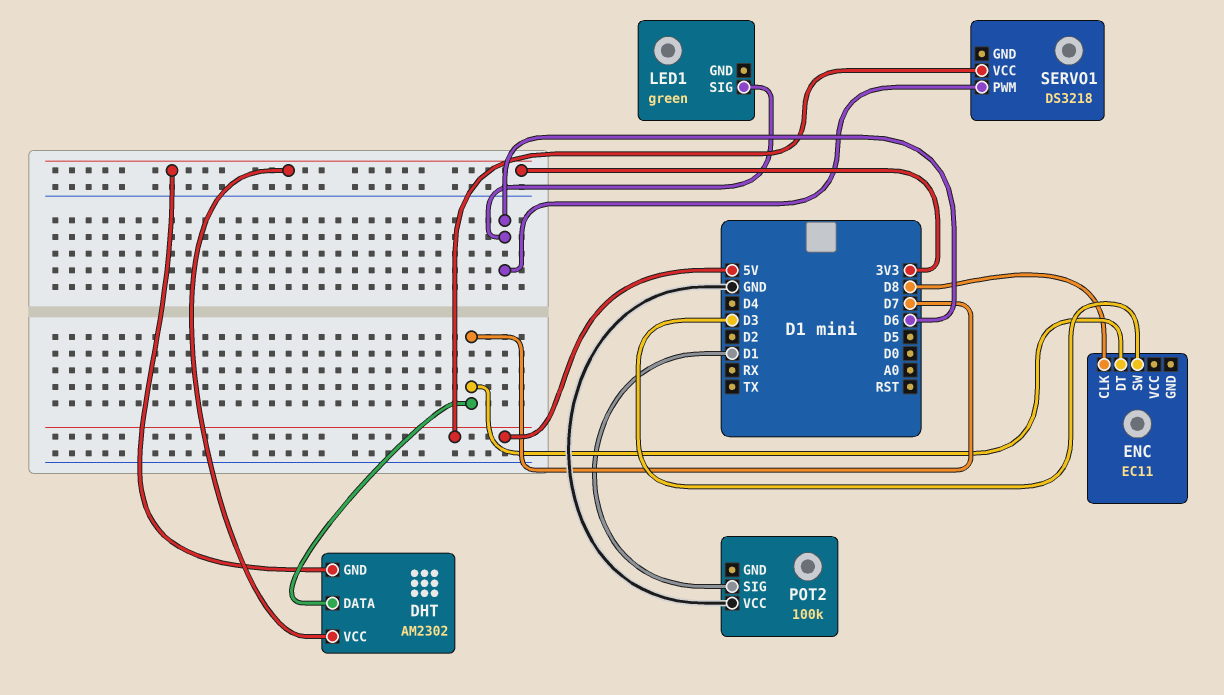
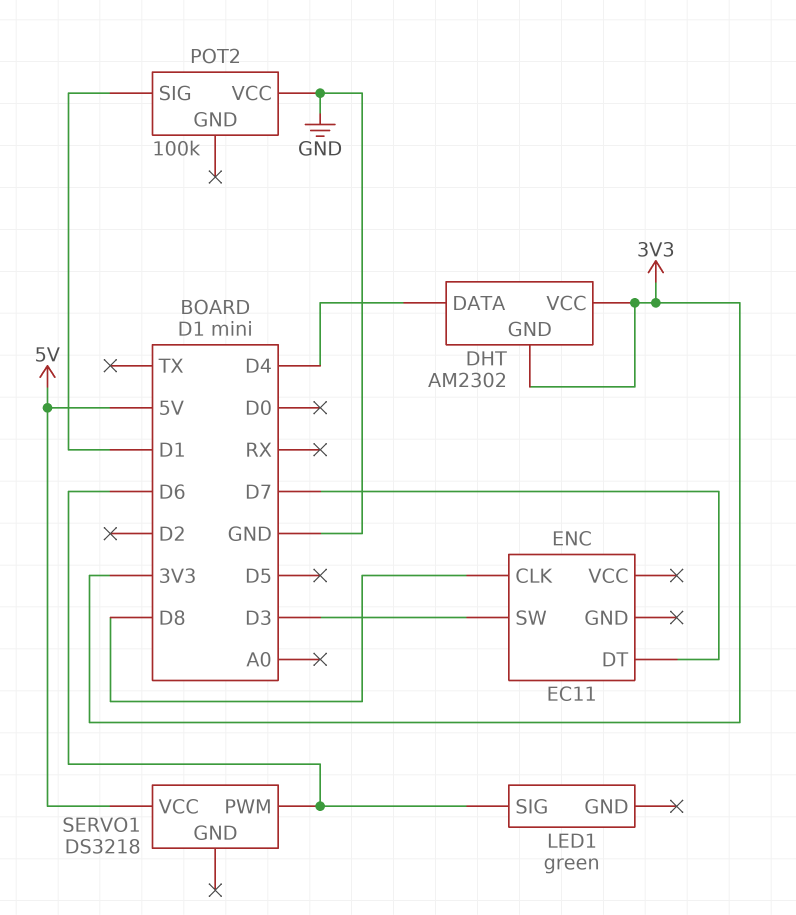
DHT pin DATA: D7 -> D4

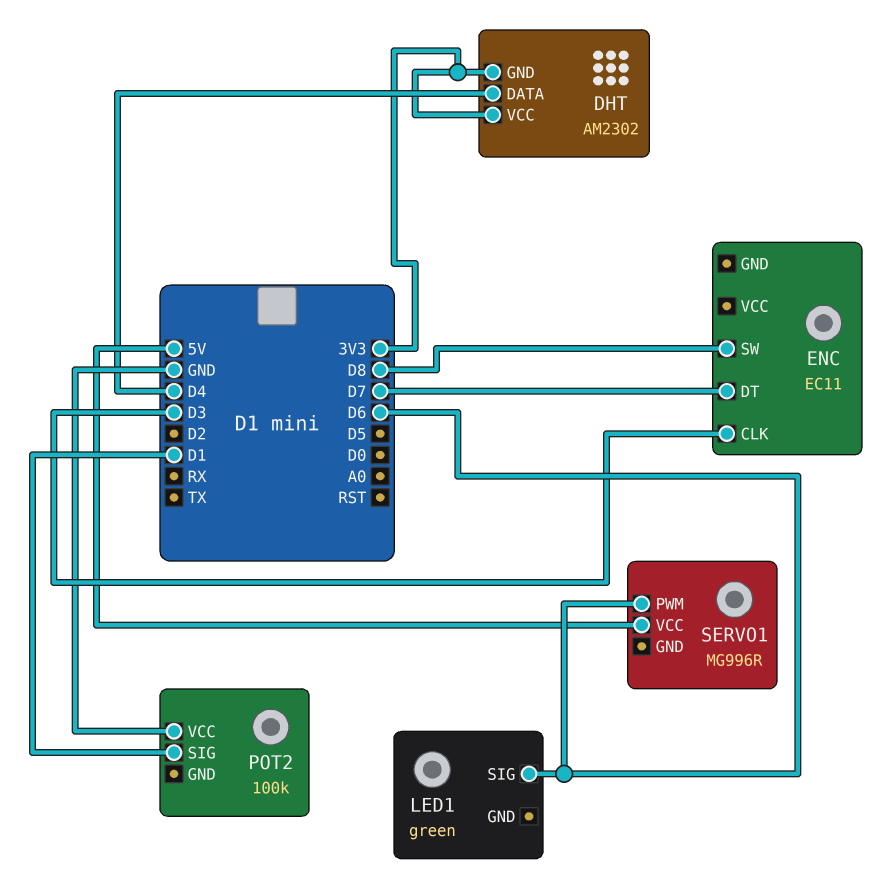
ENC pin CLK: D8 -> D3
ENC pin SW: D3 -> D8
SERVO1: DS3218 -> MG996R

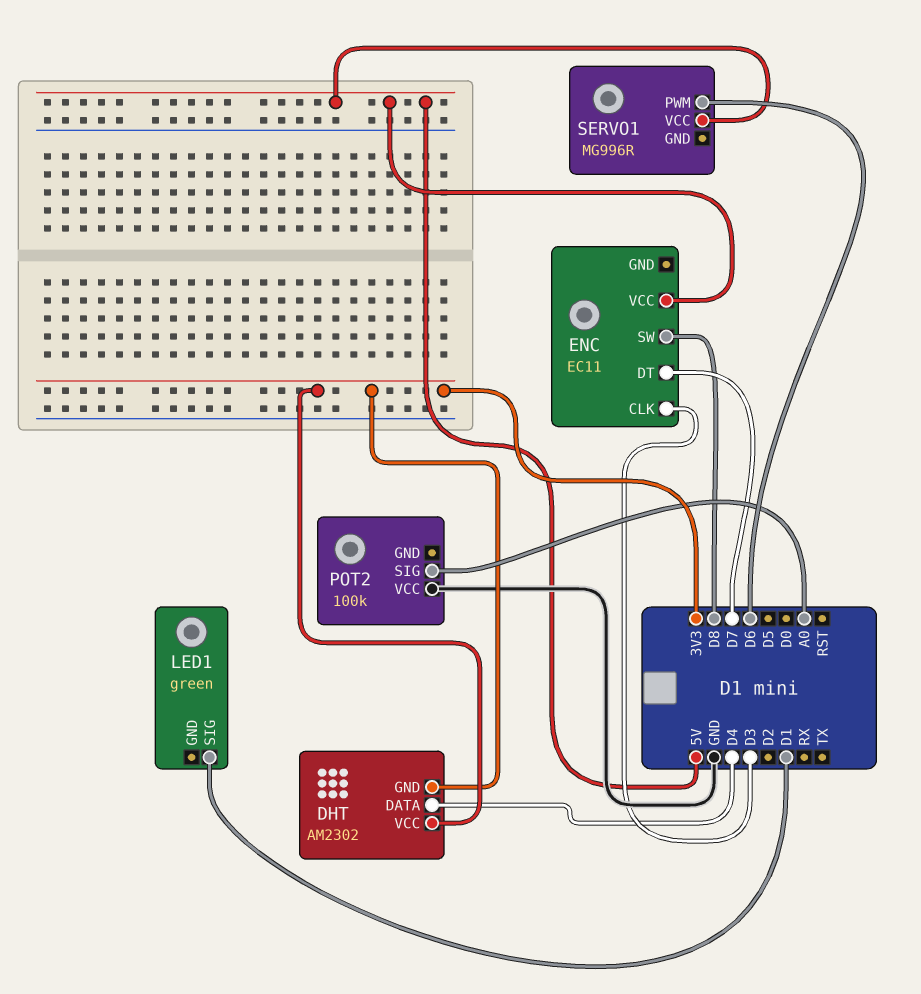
ENC pin VCC: none -> 5V
LED1 pin SIG: D6 -> D1
POT2 pin SIG: D1 -> A0

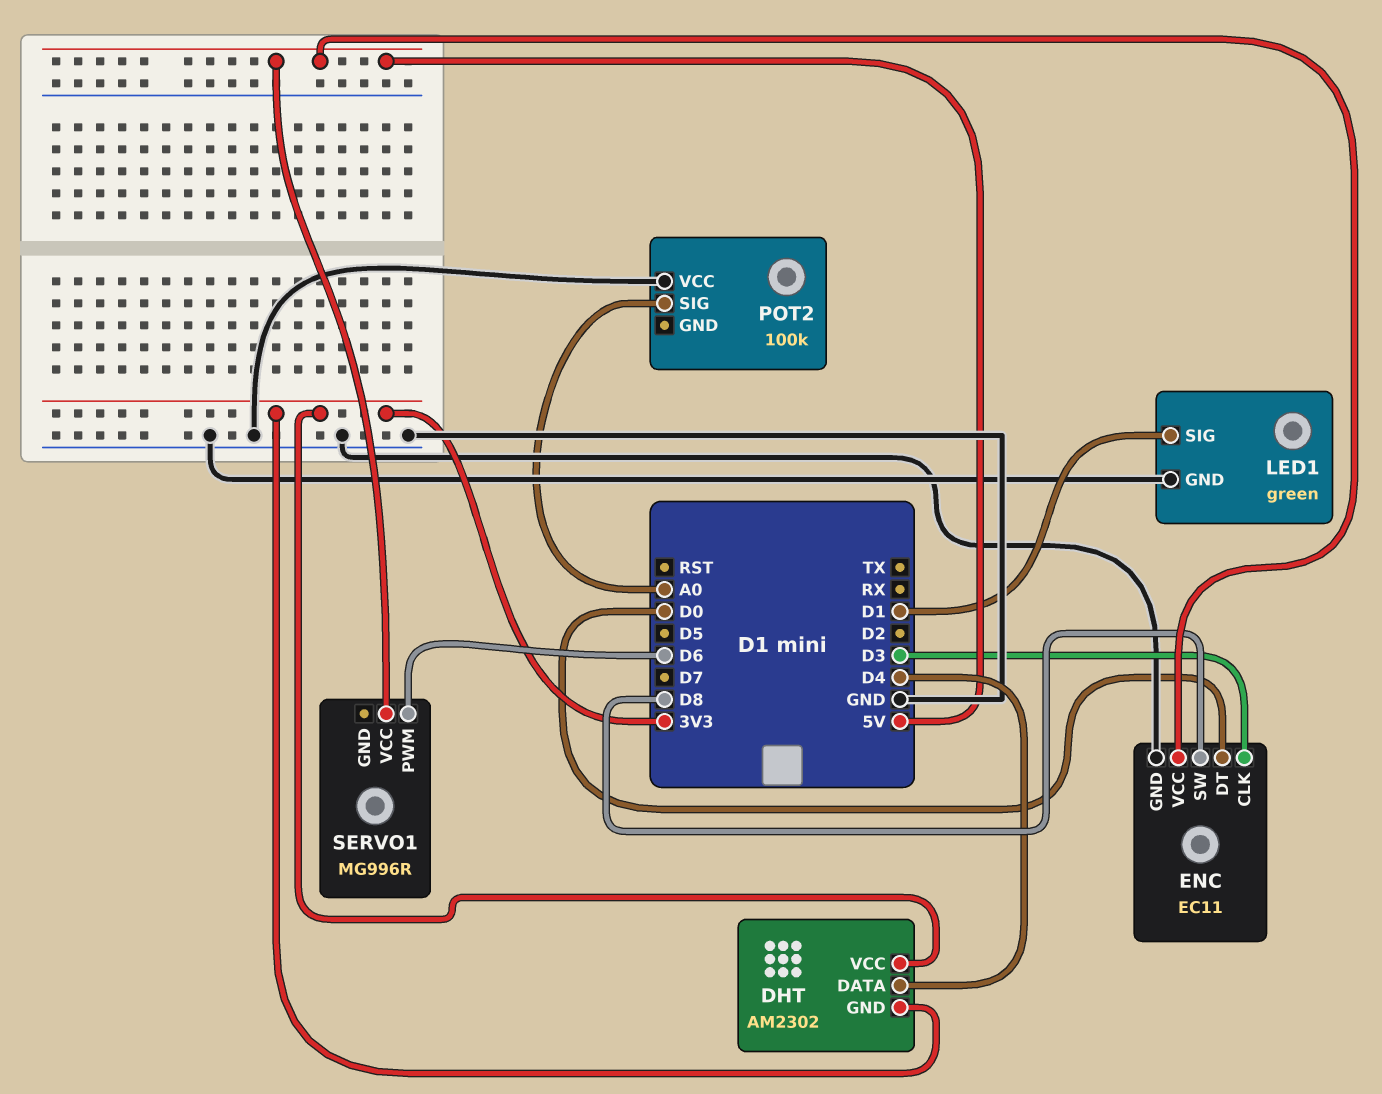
ENC pin DT: D7 -> D0
ENC pin GND: none -> GND
LED1 pin GND: none -> GND

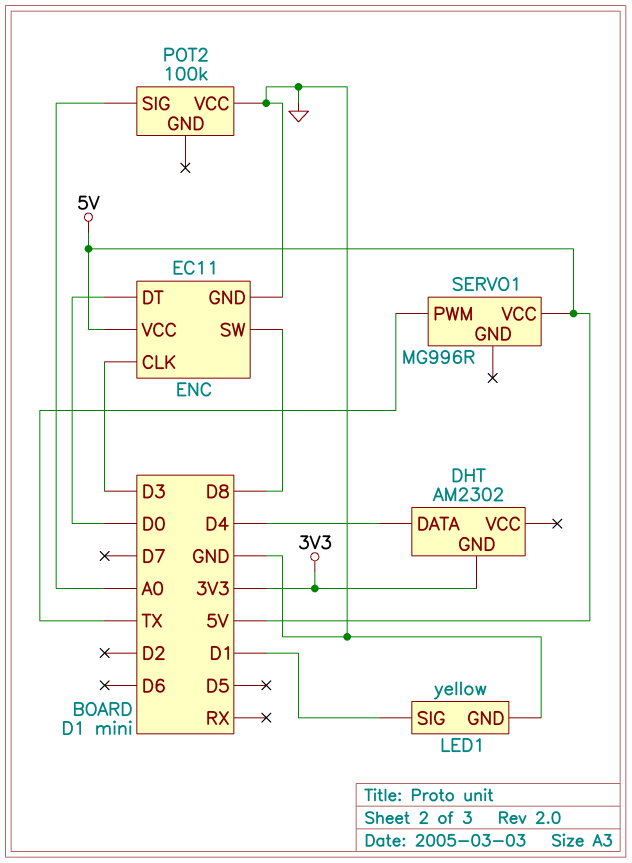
DHT pin VCC: 3V3 -> none
LED1: green -> yellow
SERVO1 pin PWM: D6 -> TX

